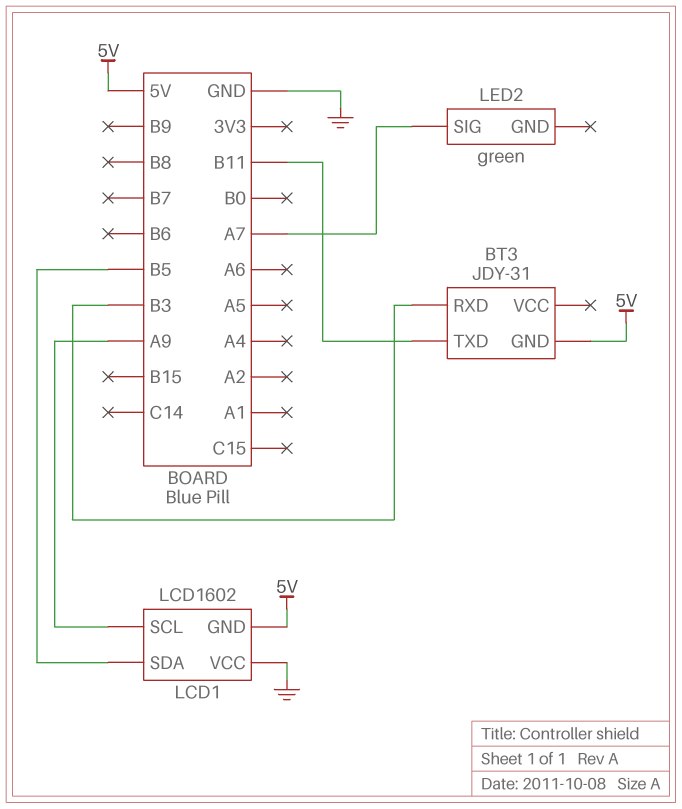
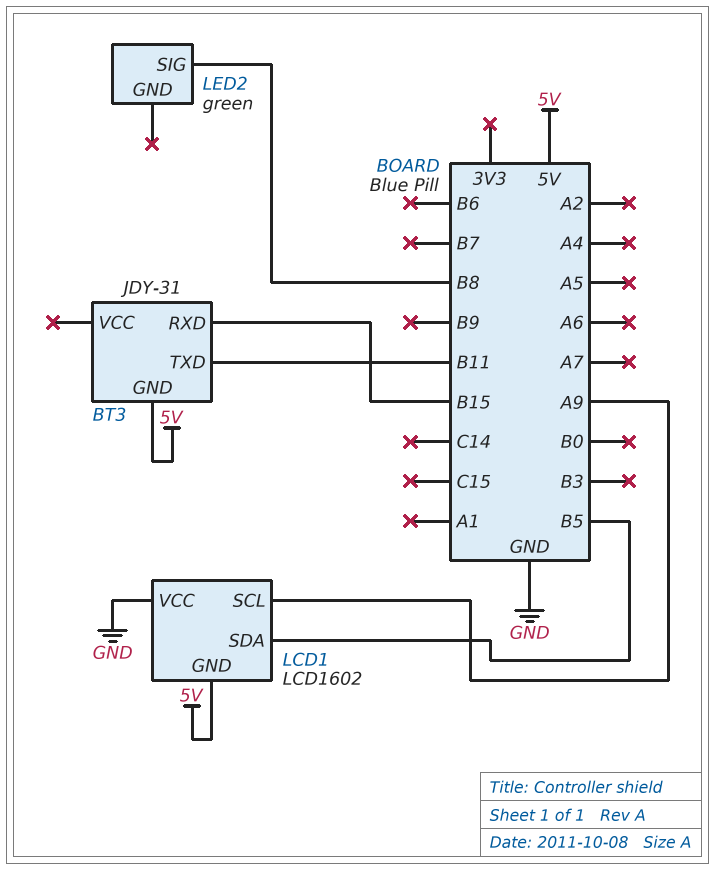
BT3 pin RXD: B3 -> B15
LED2 pin SIG: A7 -> B8

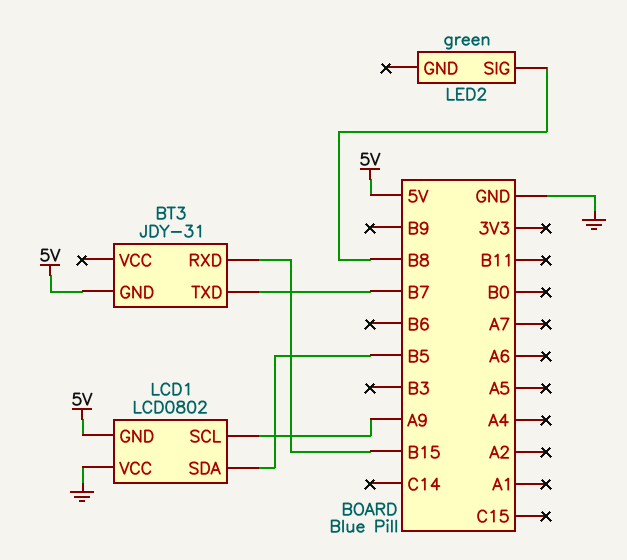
BT3 pin TXD: B11 -> B7
LCD1: LCD1602 -> LCD0802

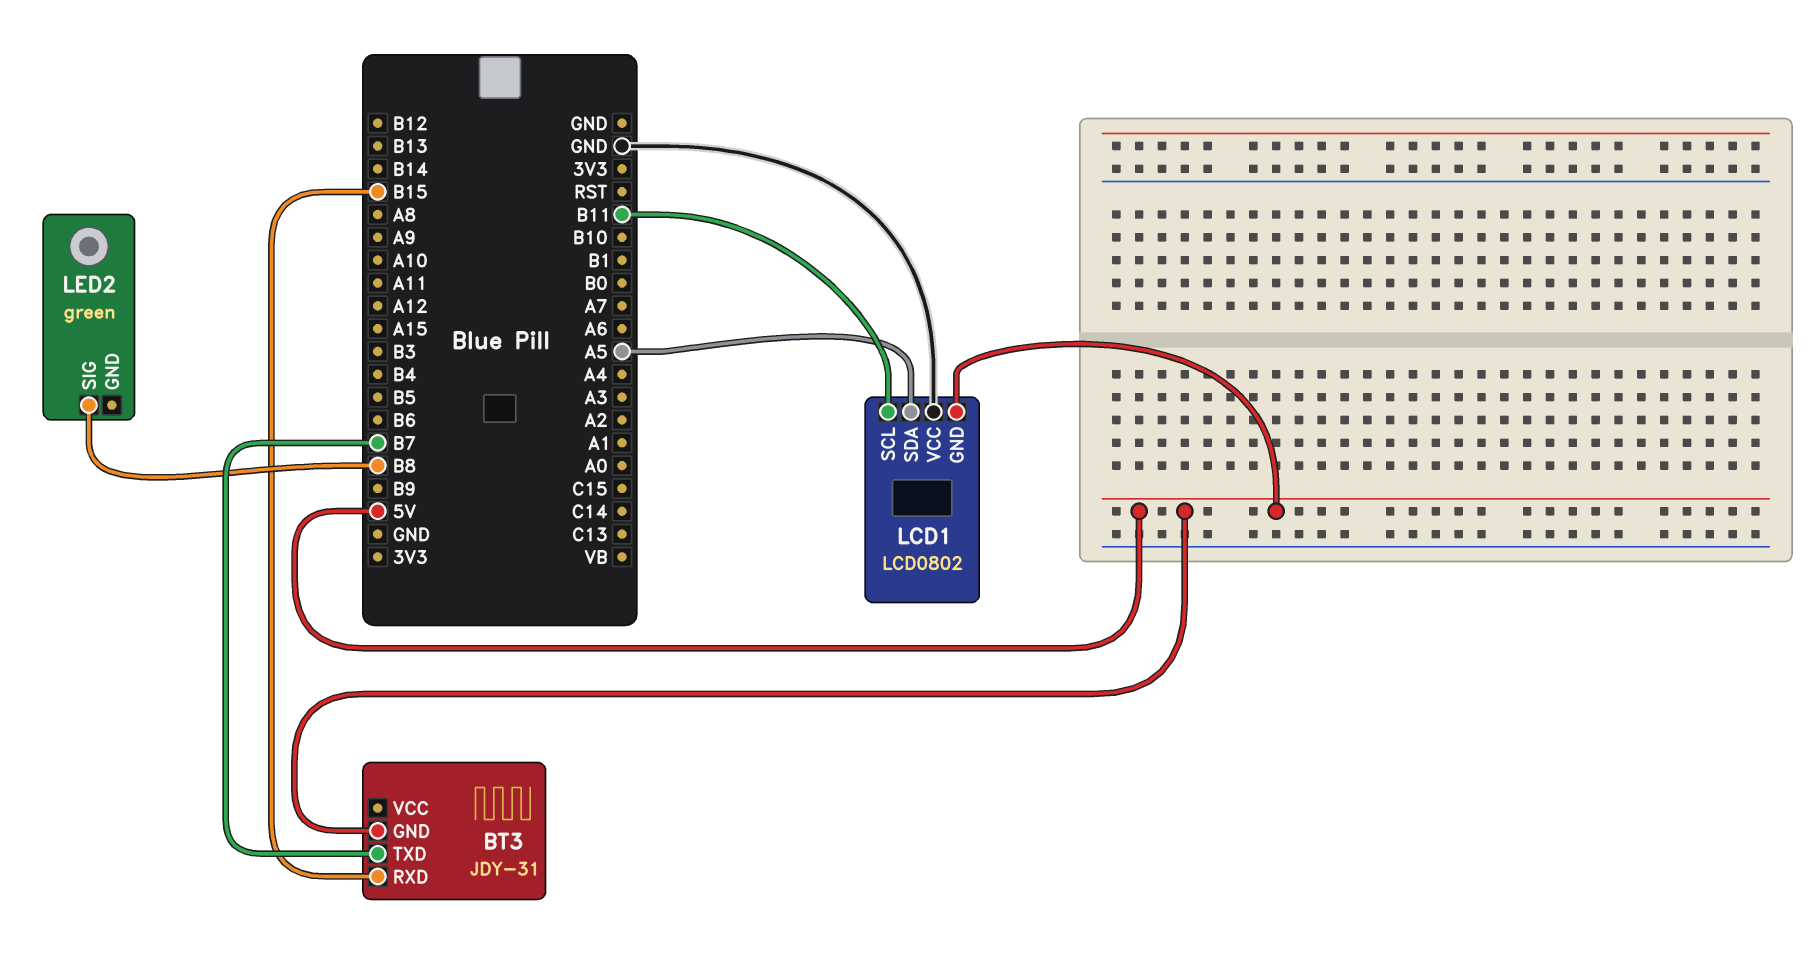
LCD1 pin SCL: A9 -> B11
LCD1 pin SDA: B5 -> A5

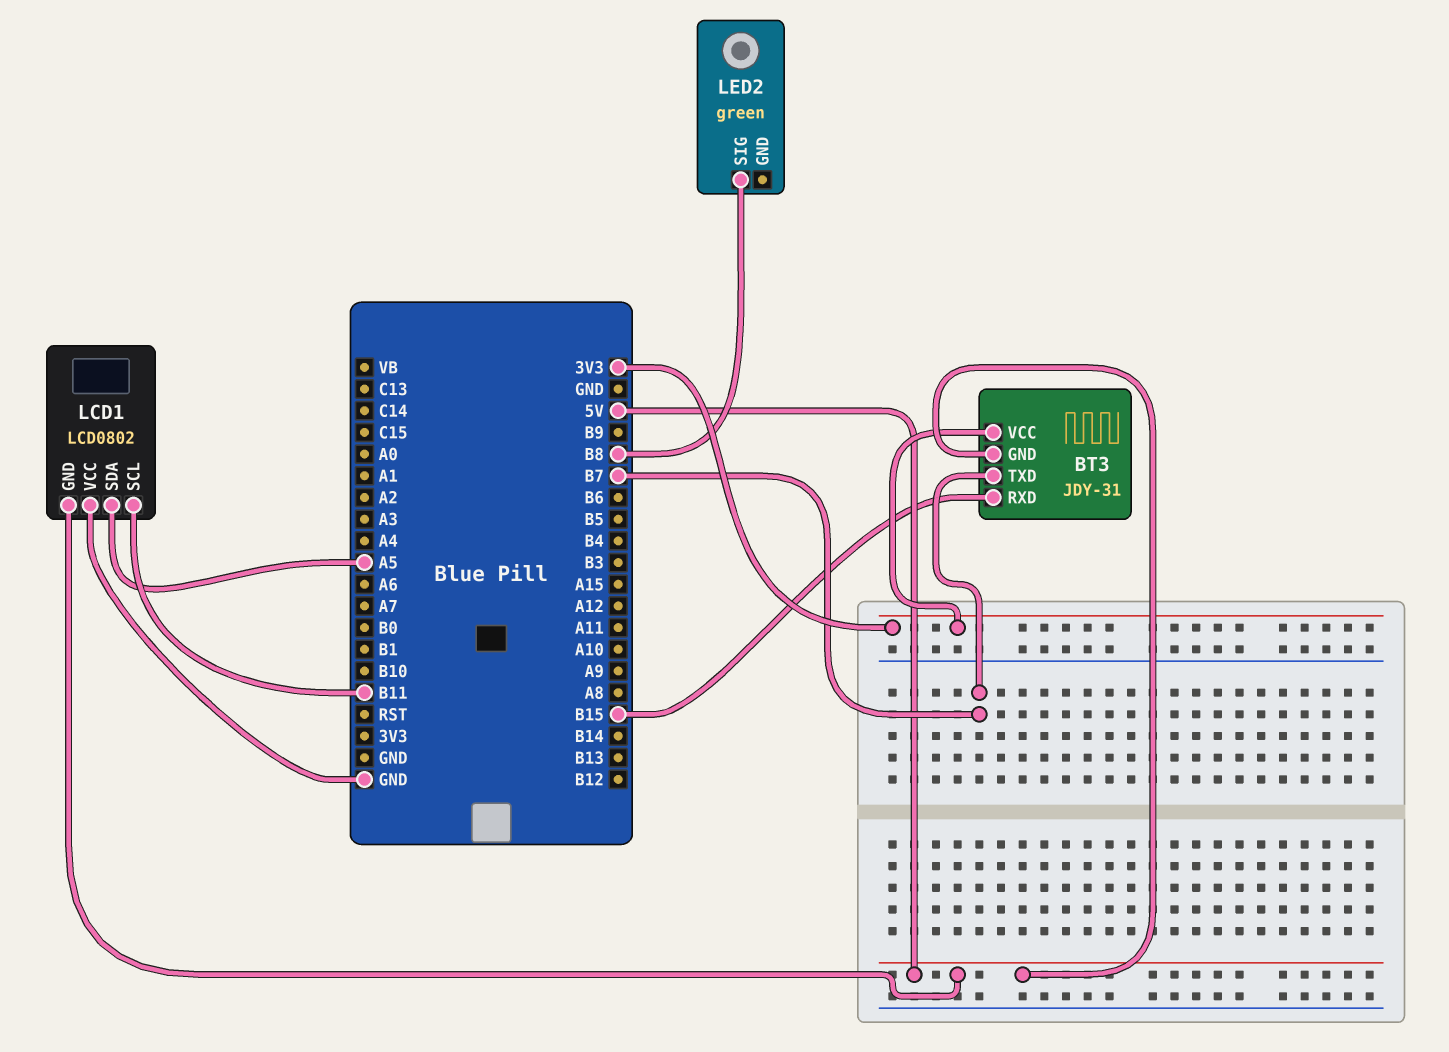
BT3 pin VCC: none -> 3V3

